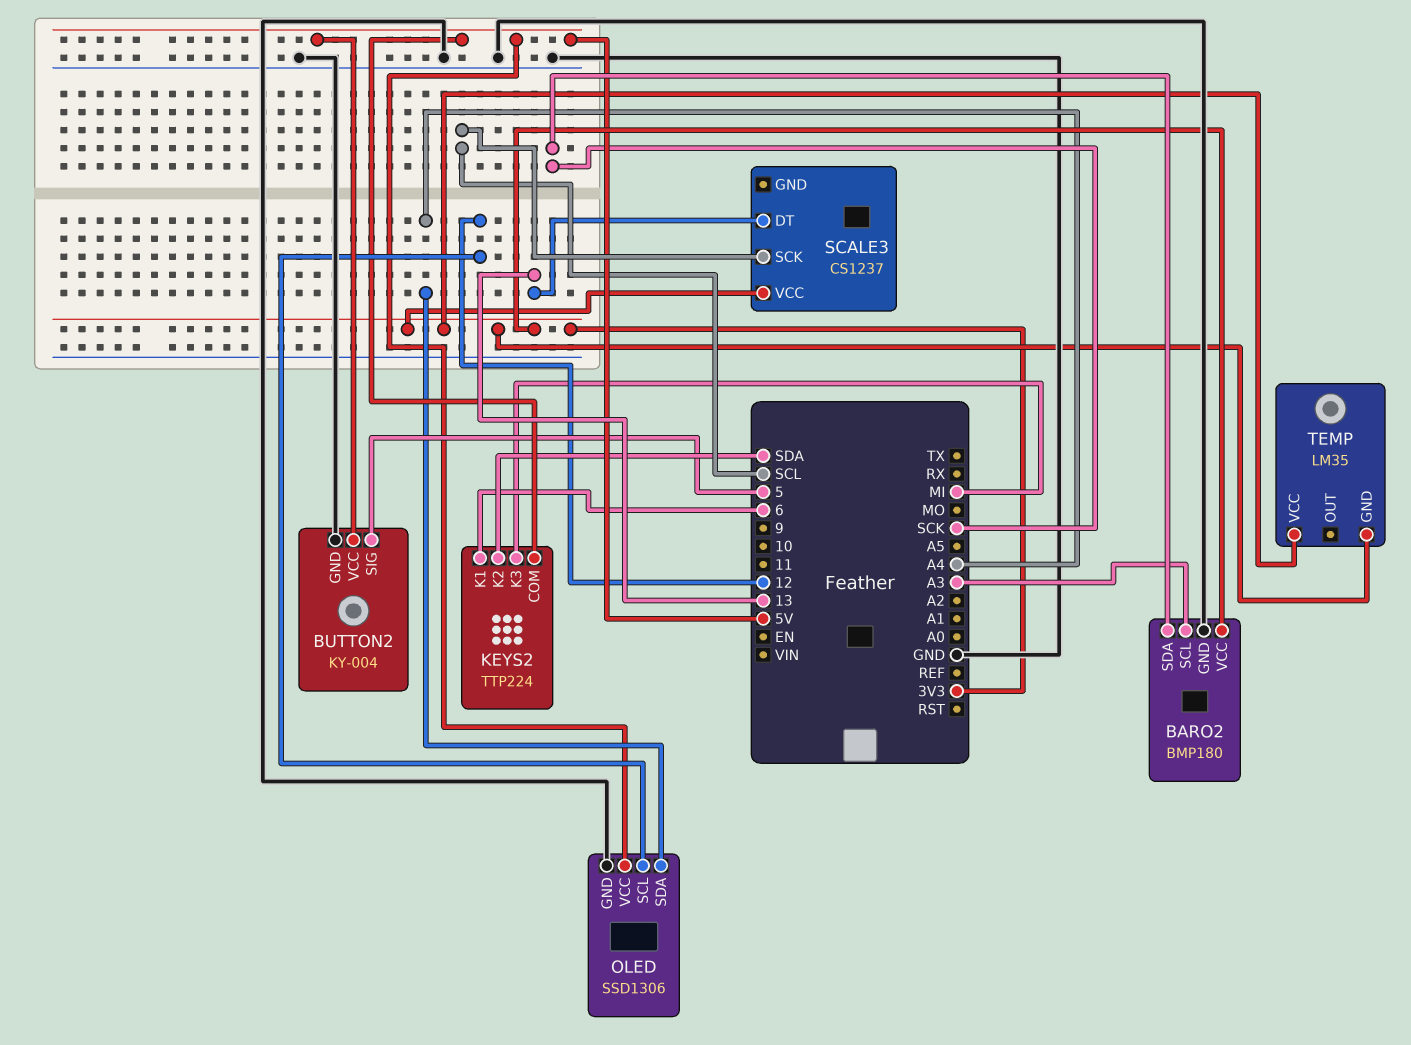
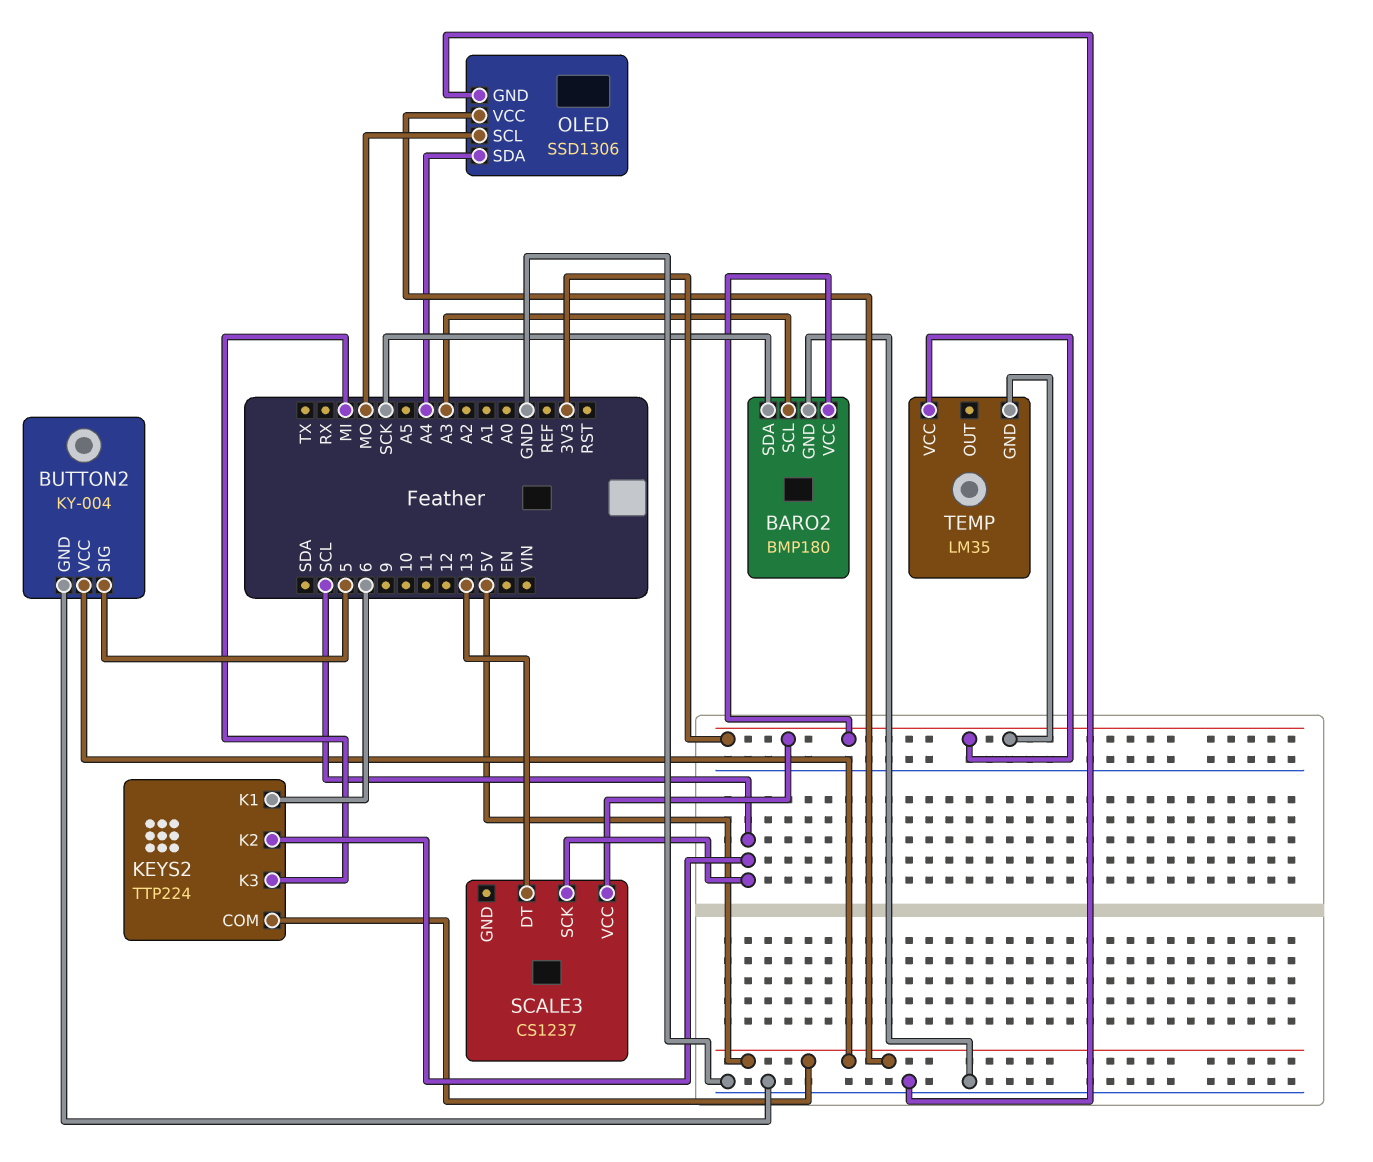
KEYS2 pin K2: SDA -> SCL
OLED pin SCL: 12 -> MO

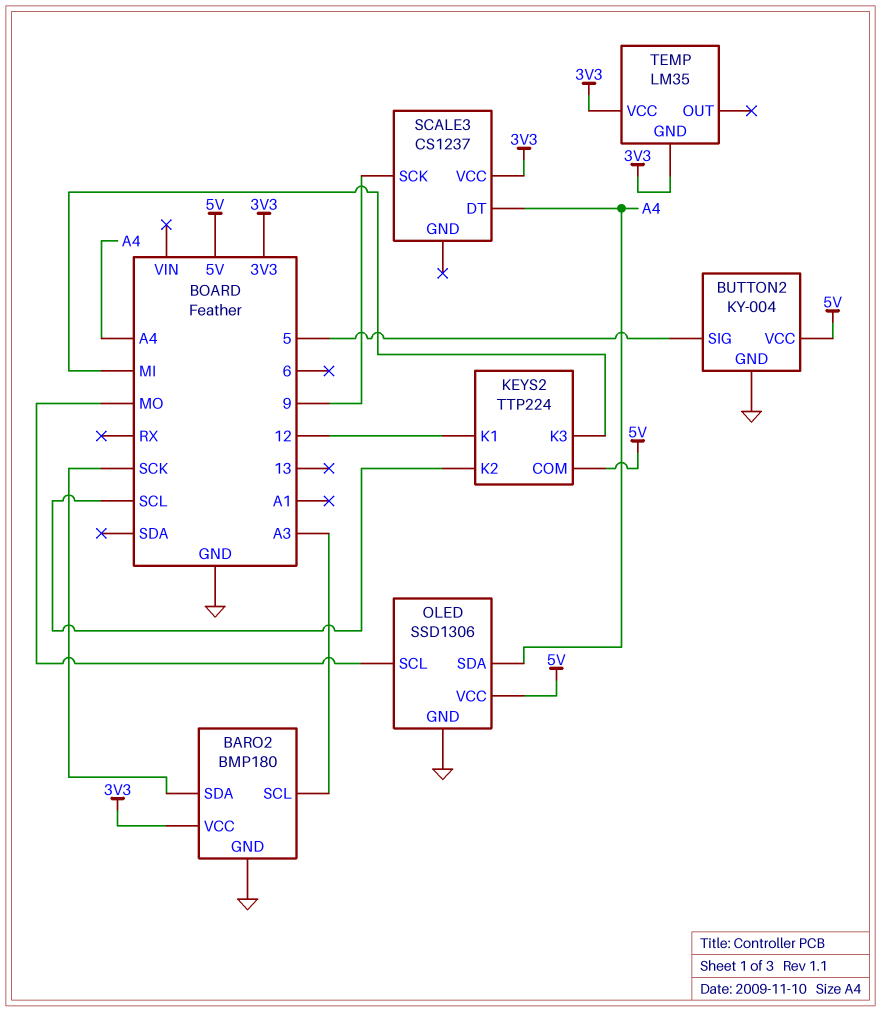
KEYS2 pin K1: 6 -> 12
SCALE3 pin DT: 13 -> A4
SCALE3 pin SCK: SCL -> 9

